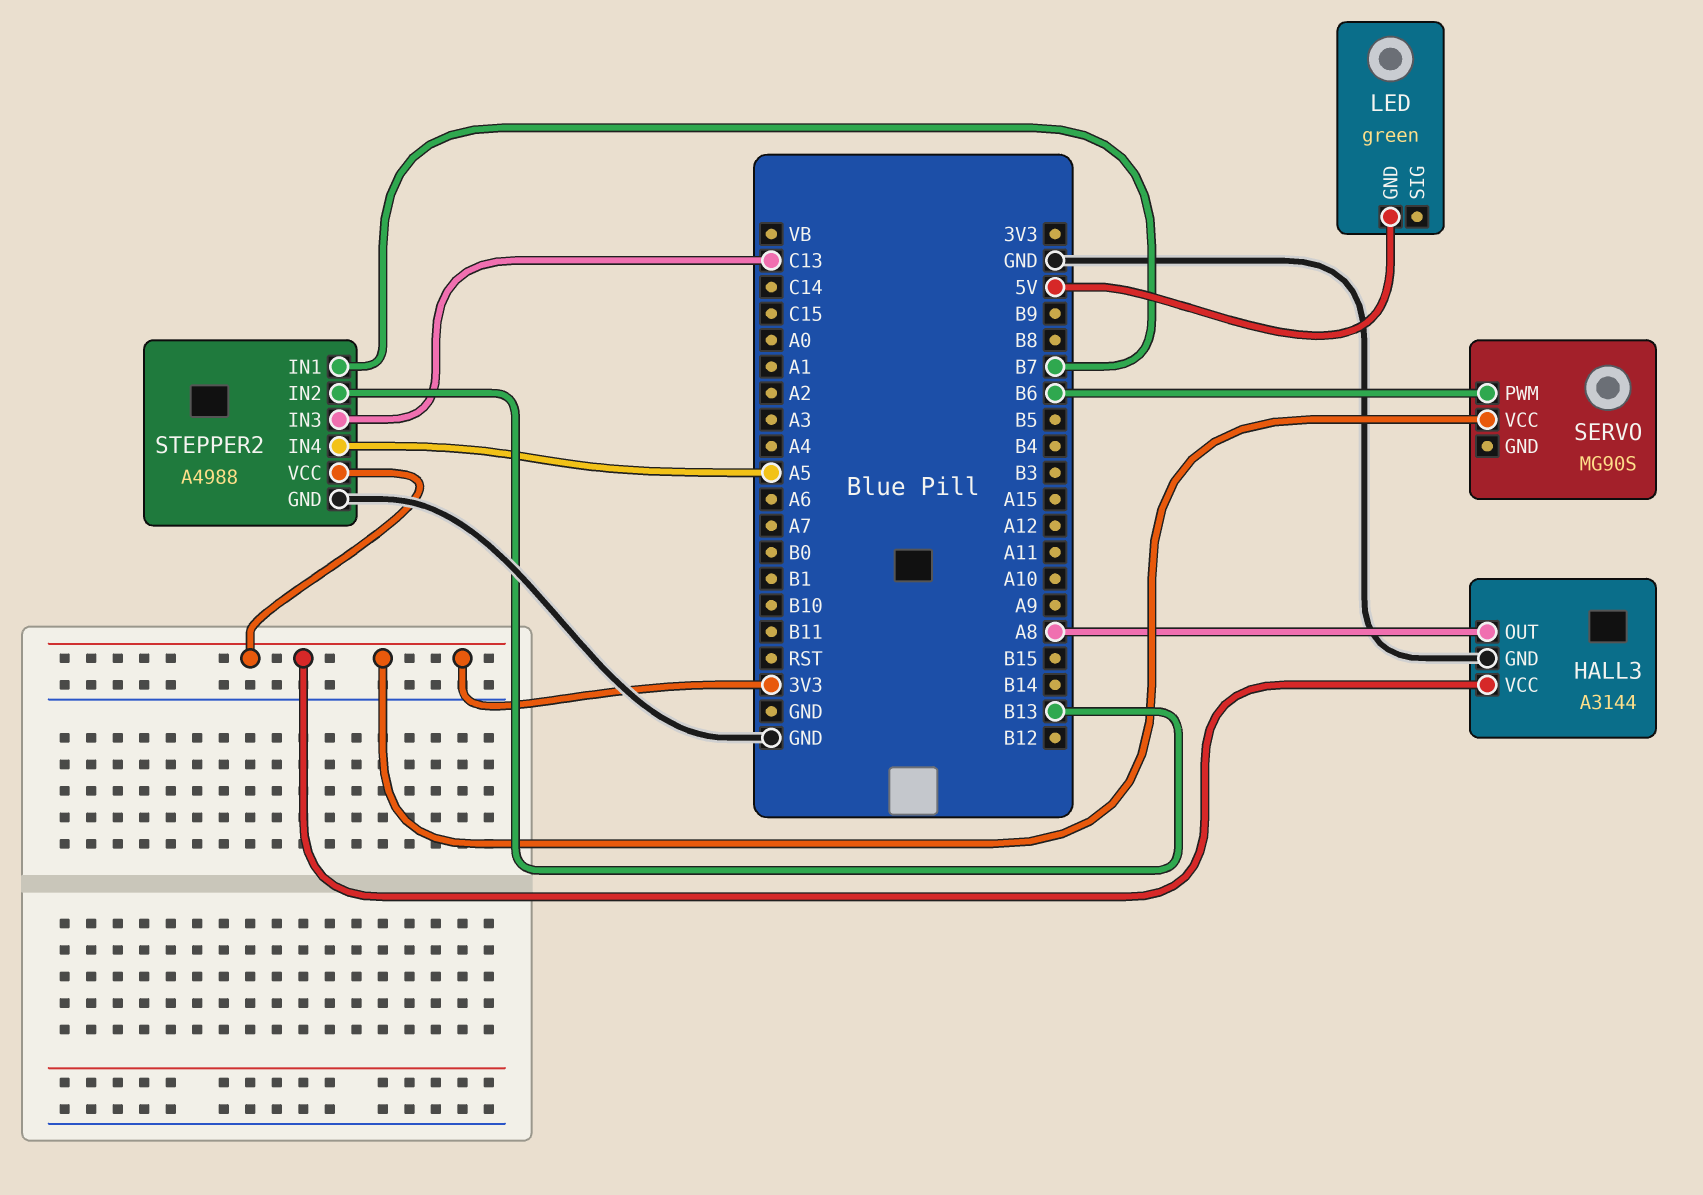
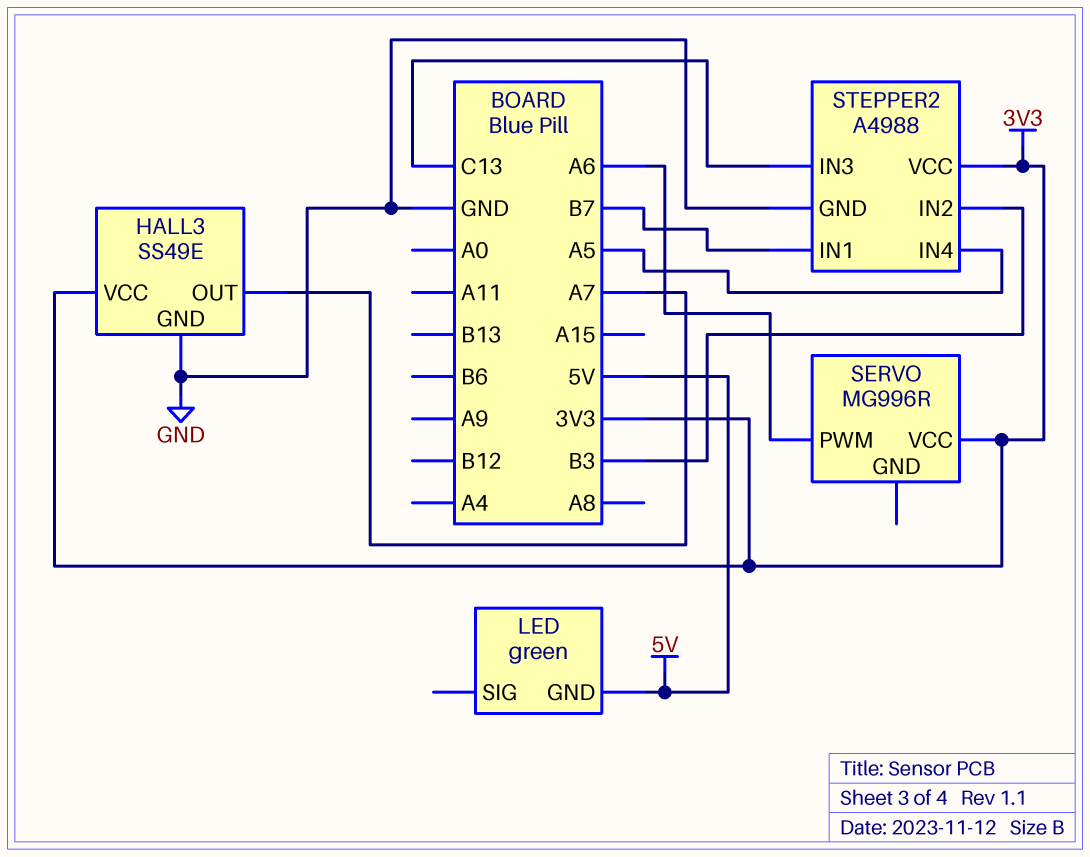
HALL3: A3144 -> SS49E
HALL3 pin OUT: A8 -> A7
SERVO: MG90S -> MG996R
SERVO pin PWM: B6 -> A6
STEPPER2 pin IN2: B13 -> B3

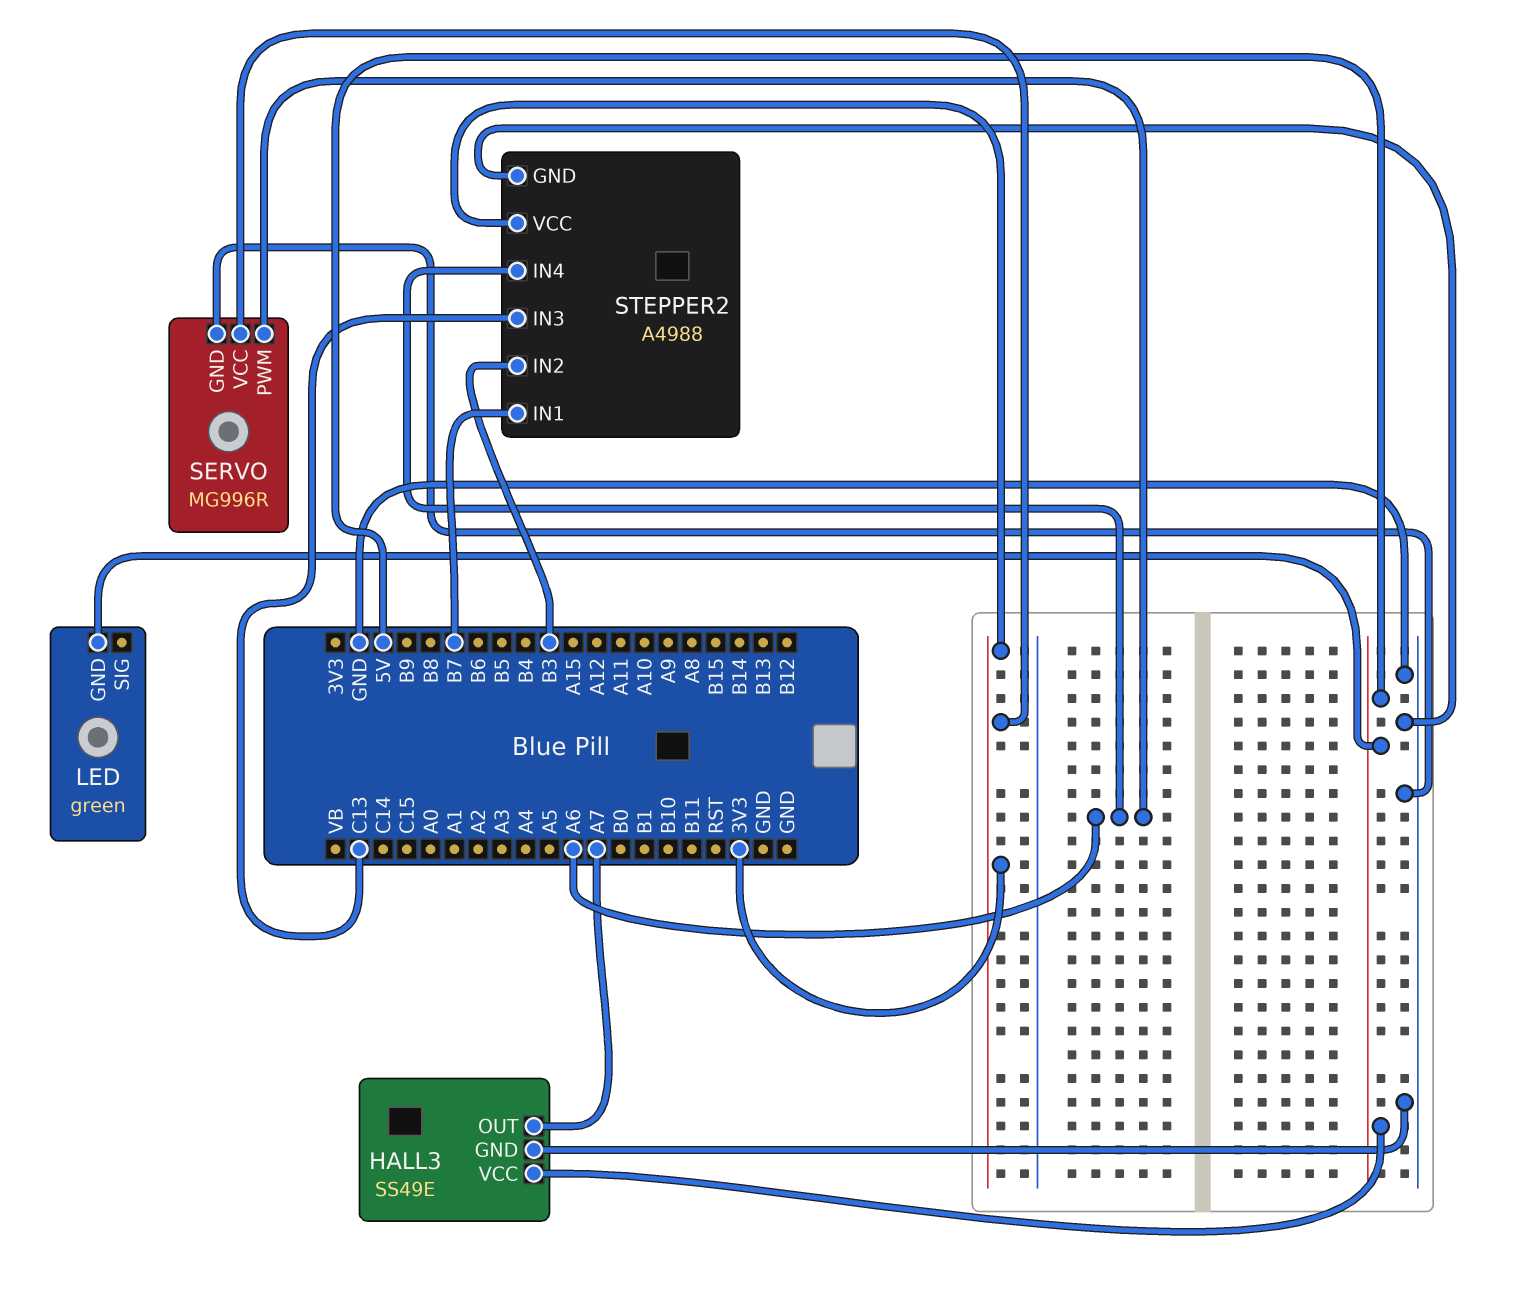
HALL3 pin VCC: 3V3 -> 5V
SERVO pin GND: none -> GND
STEPPER2 pin IN4: A5 -> A6

